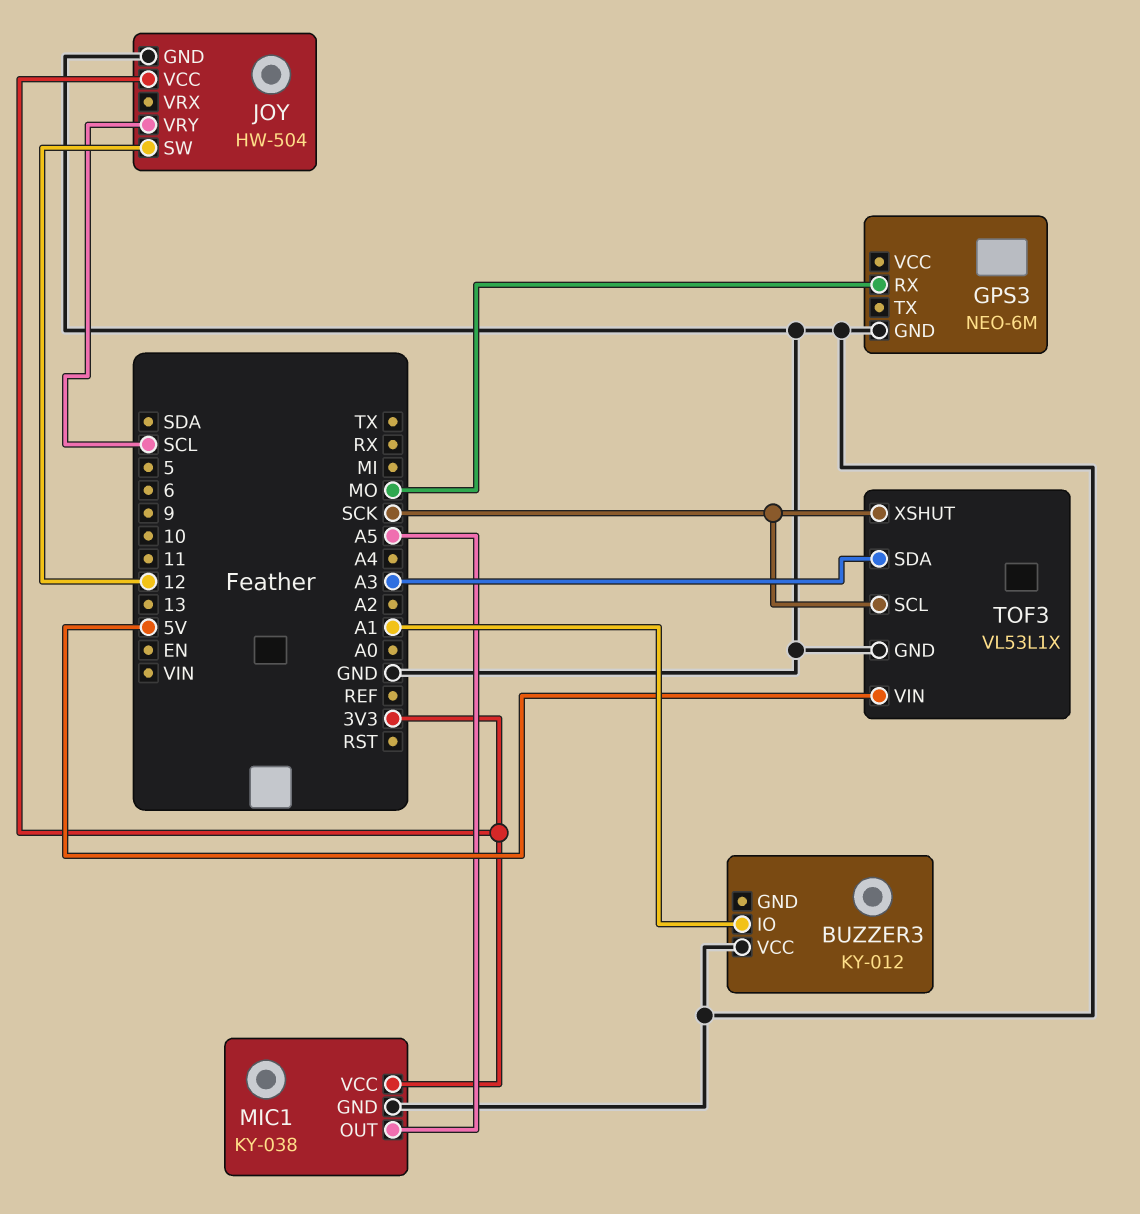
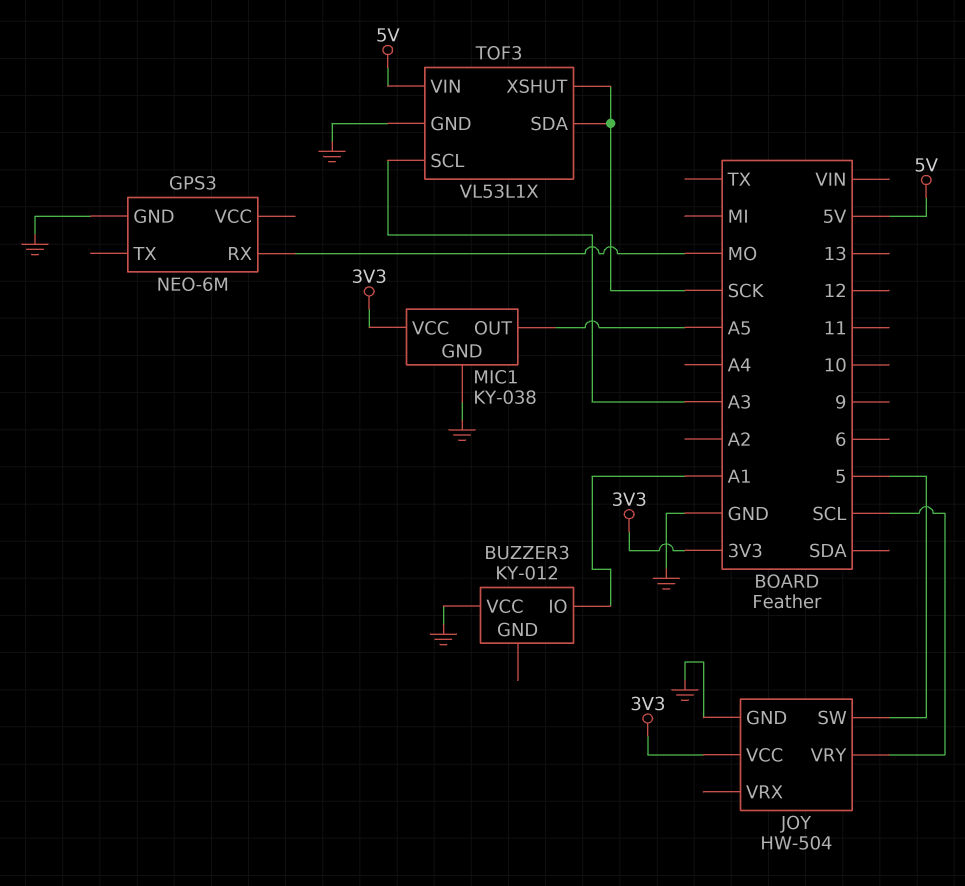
JOY pin SW: 12 -> 5
TOF3 pin SCL: SCK -> A3
TOF3 pin SDA: A3 -> SCK

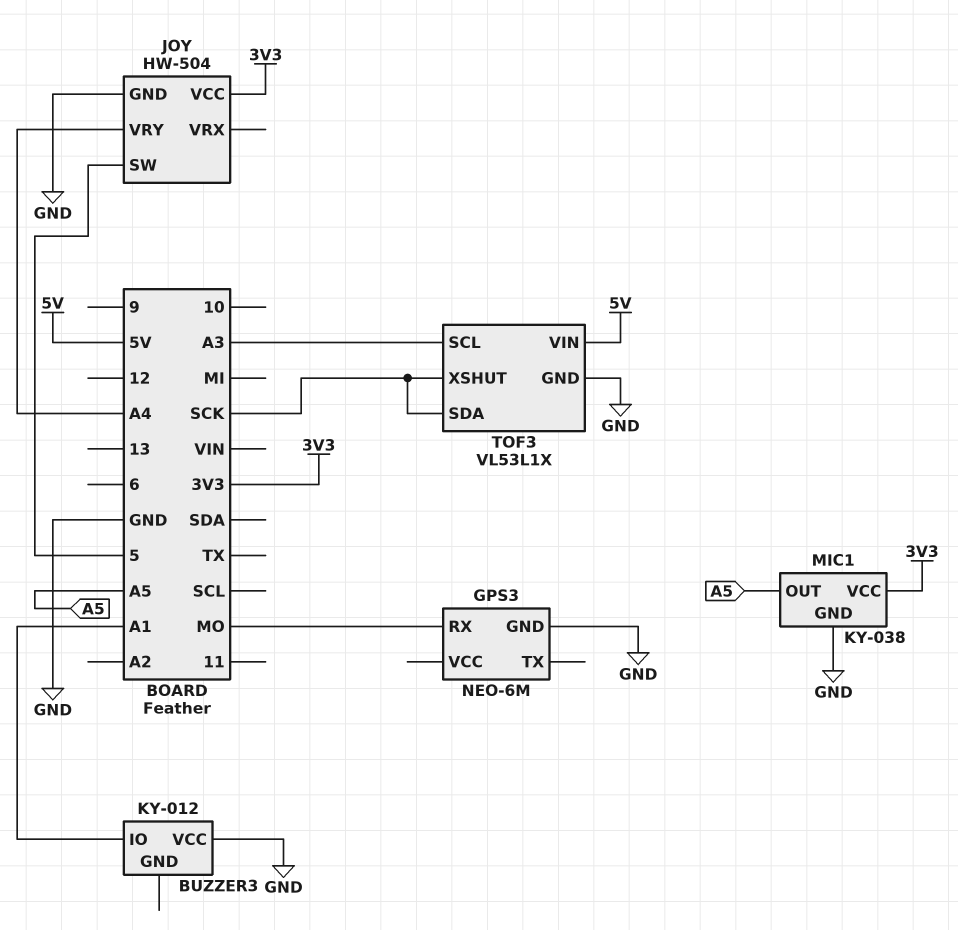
JOY pin VRY: SCL -> A4

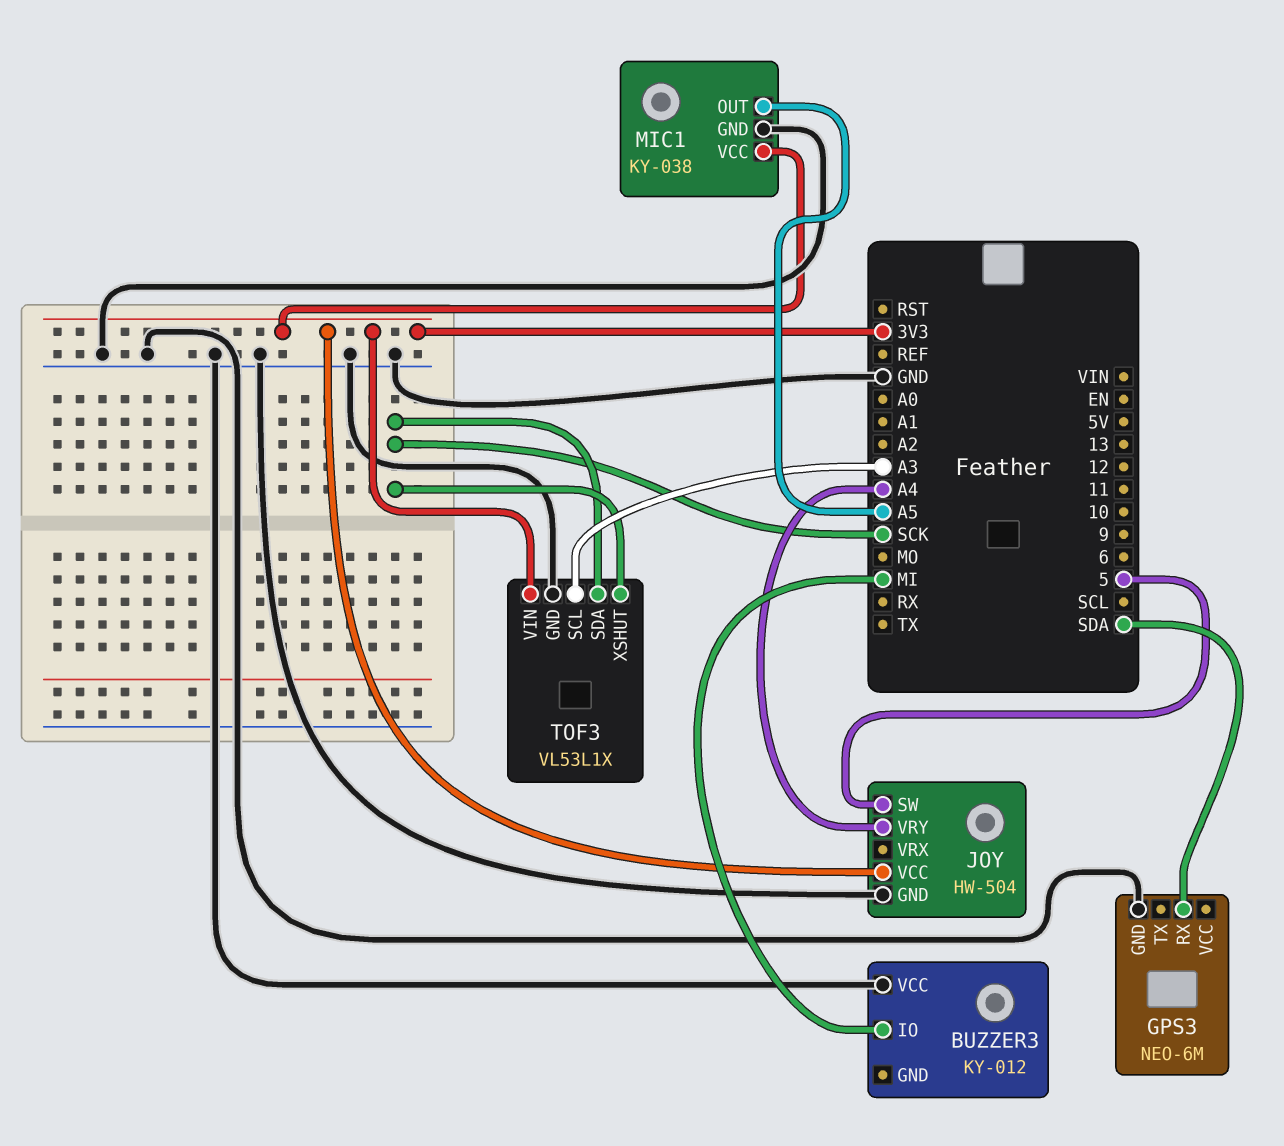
BUZZER3 pin IO: A1 -> MI
GPS3 pin RX: MO -> SDA
TOF3 pin VIN: 5V -> 3V3

